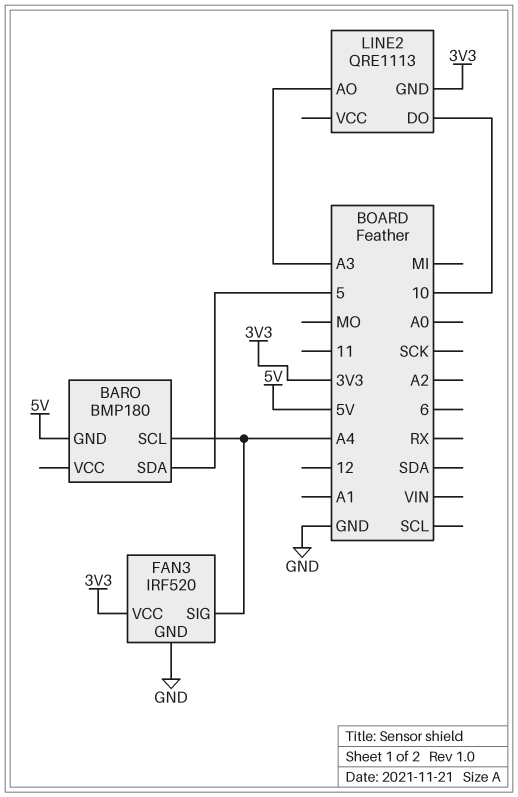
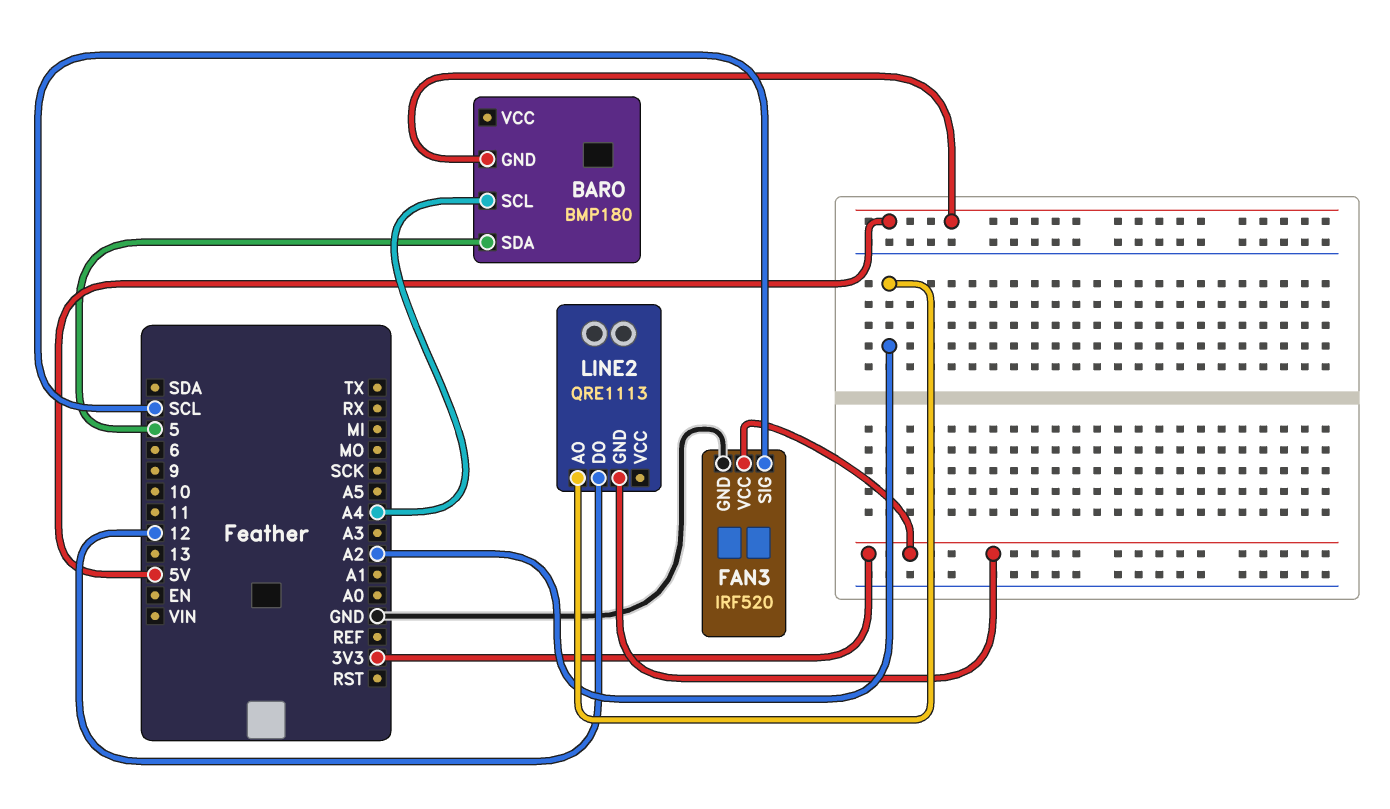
FAN3 pin SIG: A4 -> SCL
LINE2 pin AO: A3 -> A2
LINE2 pin DO: 10 -> 12

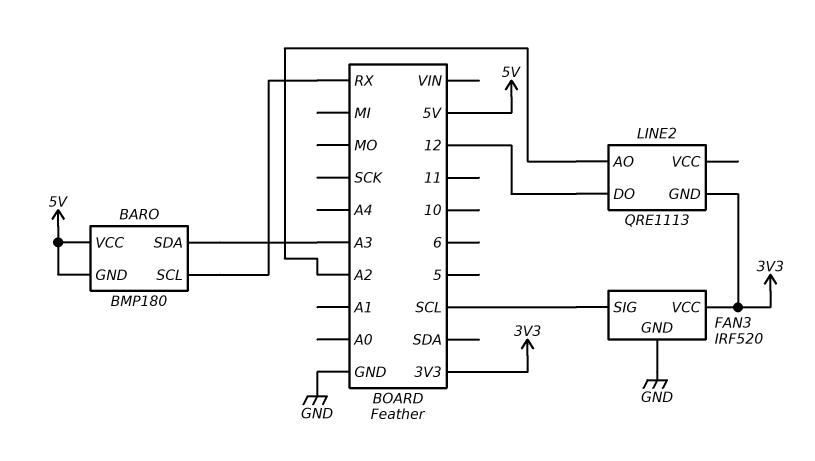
BARO pin SCL: A4 -> RX
BARO pin SDA: 5 -> A3
BARO pin VCC: none -> 5V

